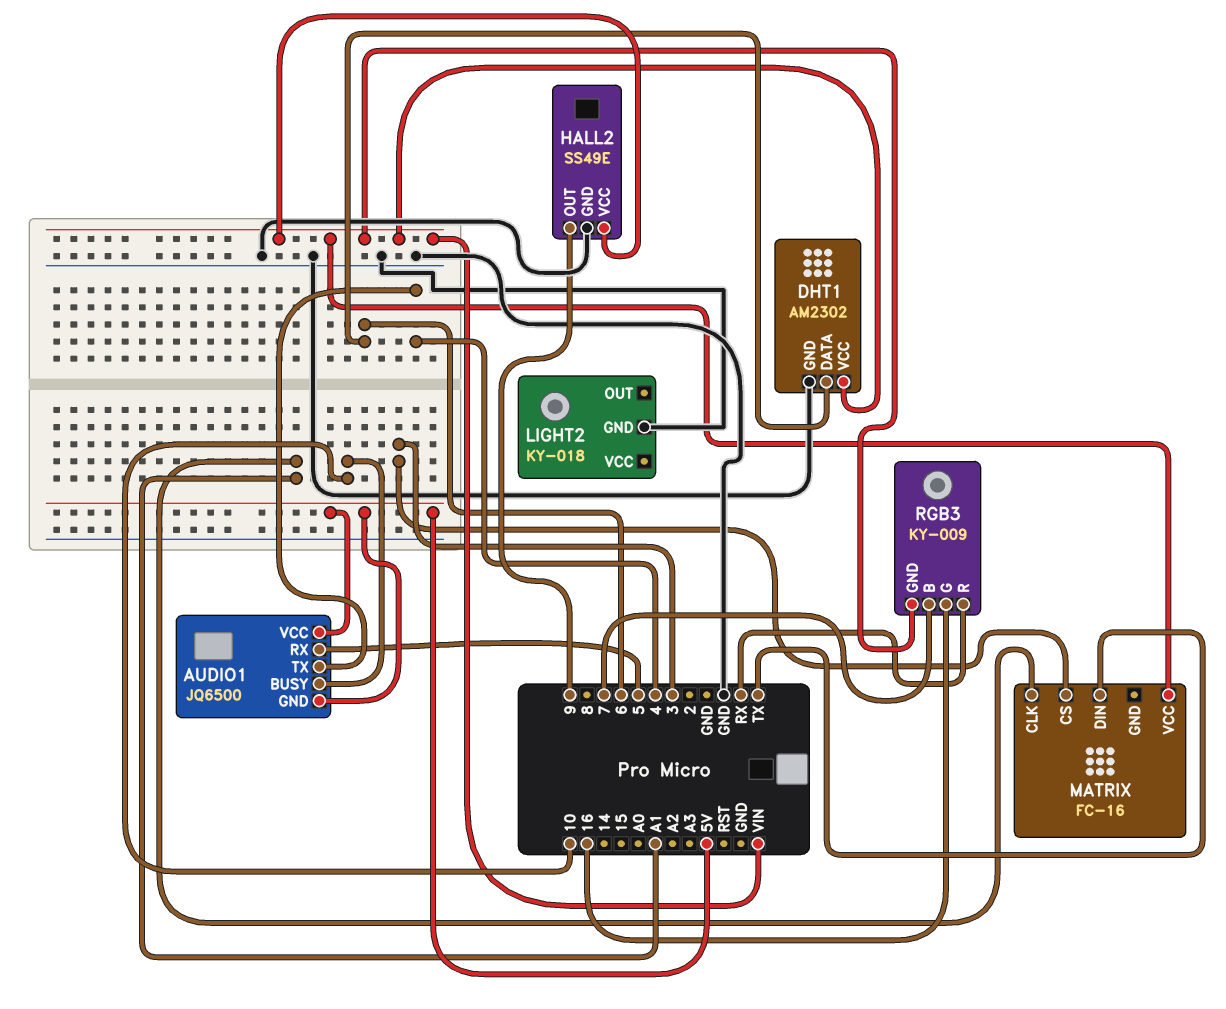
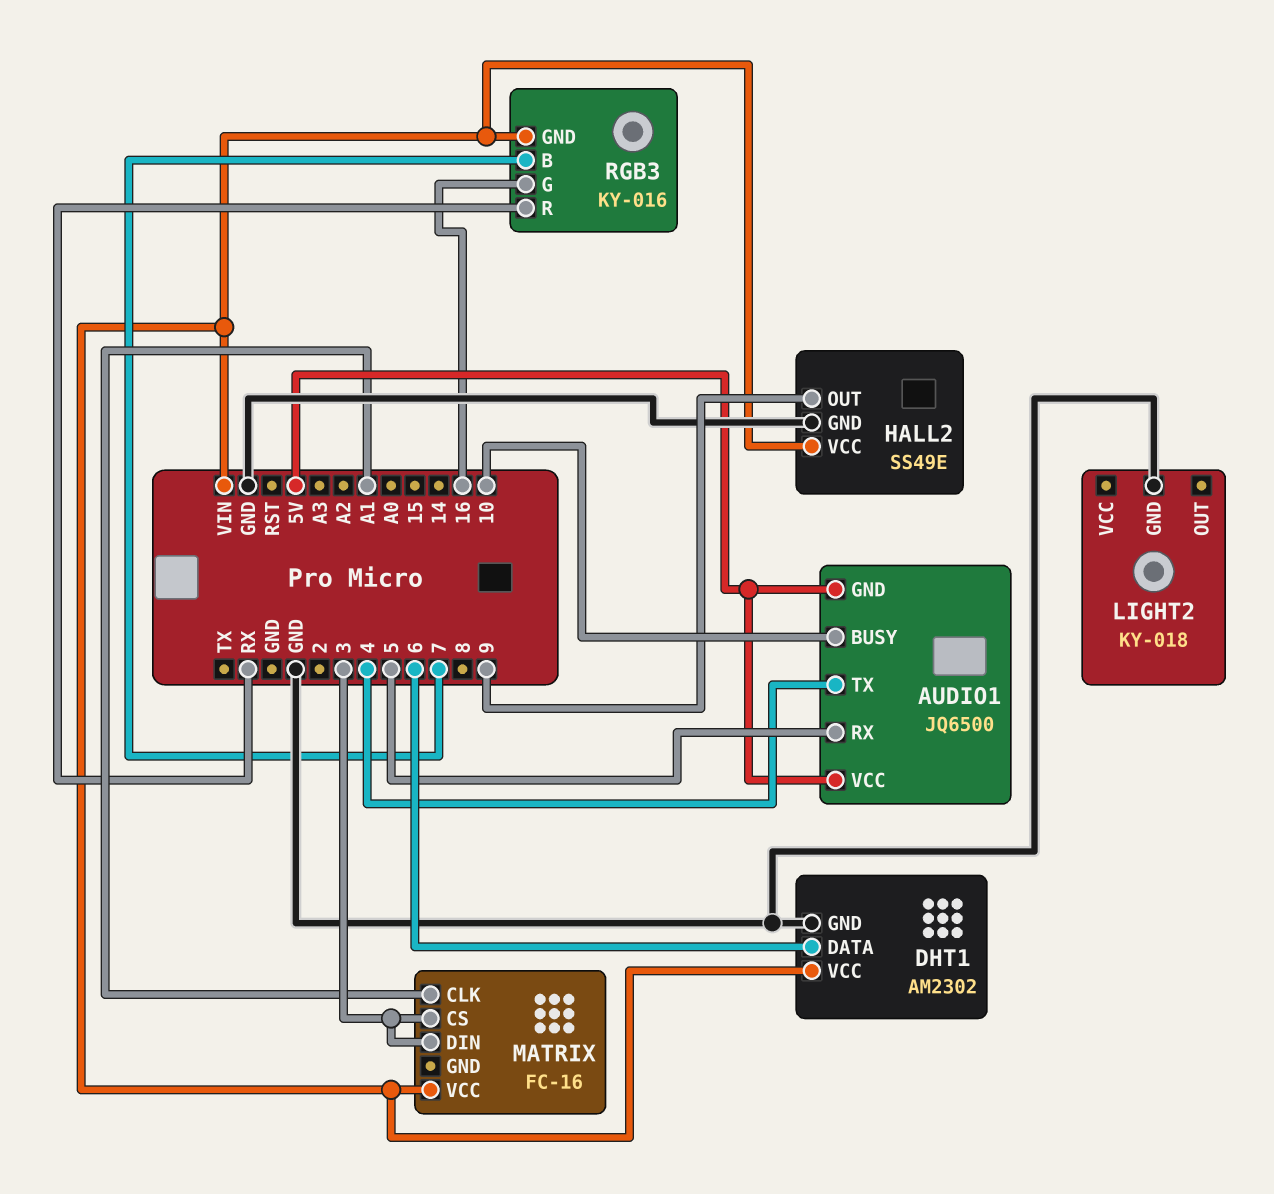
MATRIX pin DIN: TX -> 3
RGB3: KY-009 -> KY-016

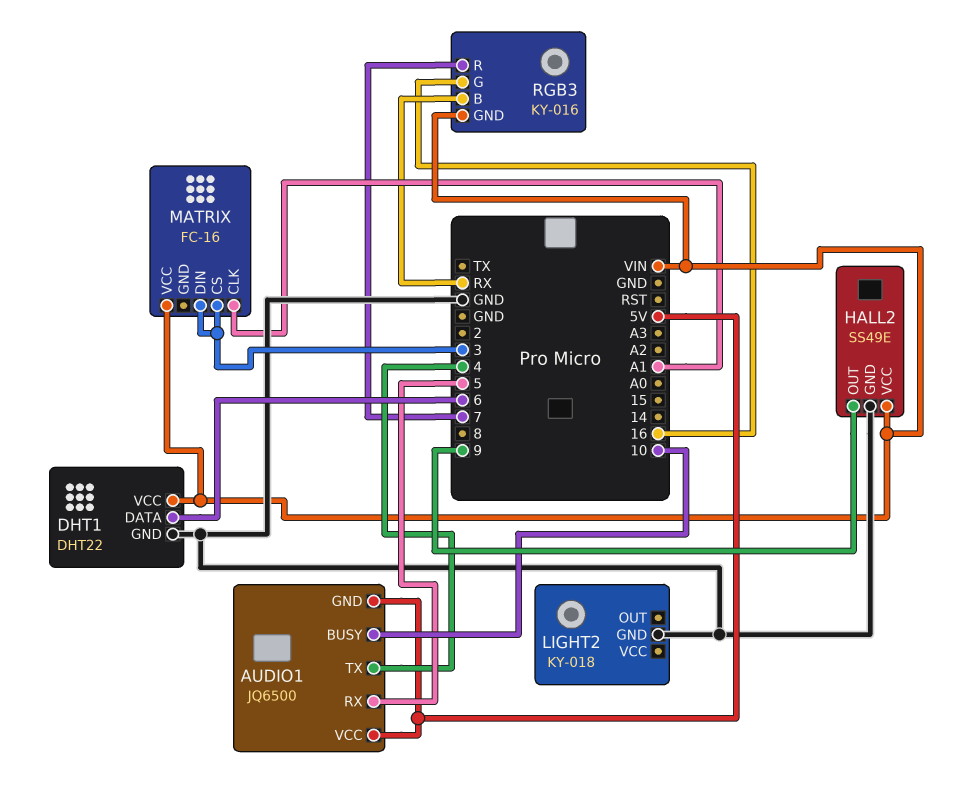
DHT1: AM2302 -> DHT22
RGB3 pin B: 7 -> RX
RGB3 pin R: RX -> 7

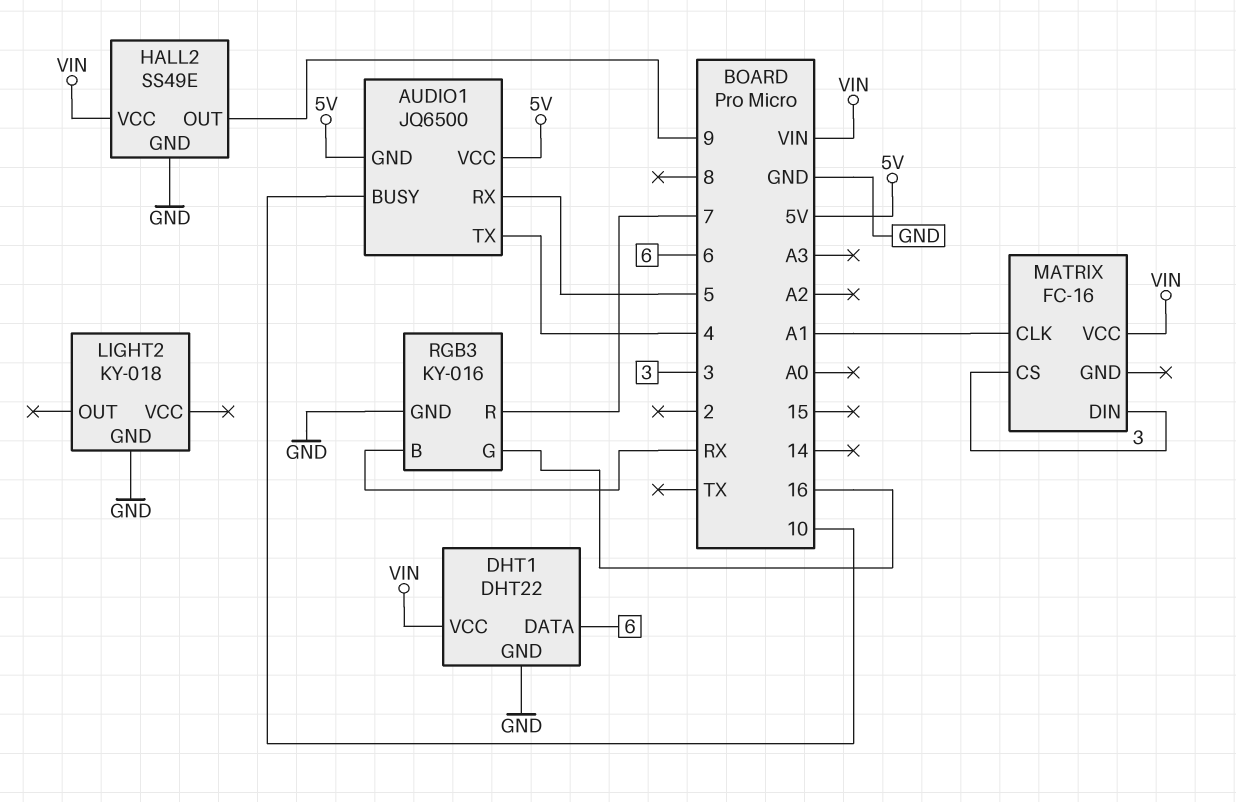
RGB3 pin GND: VIN -> GND

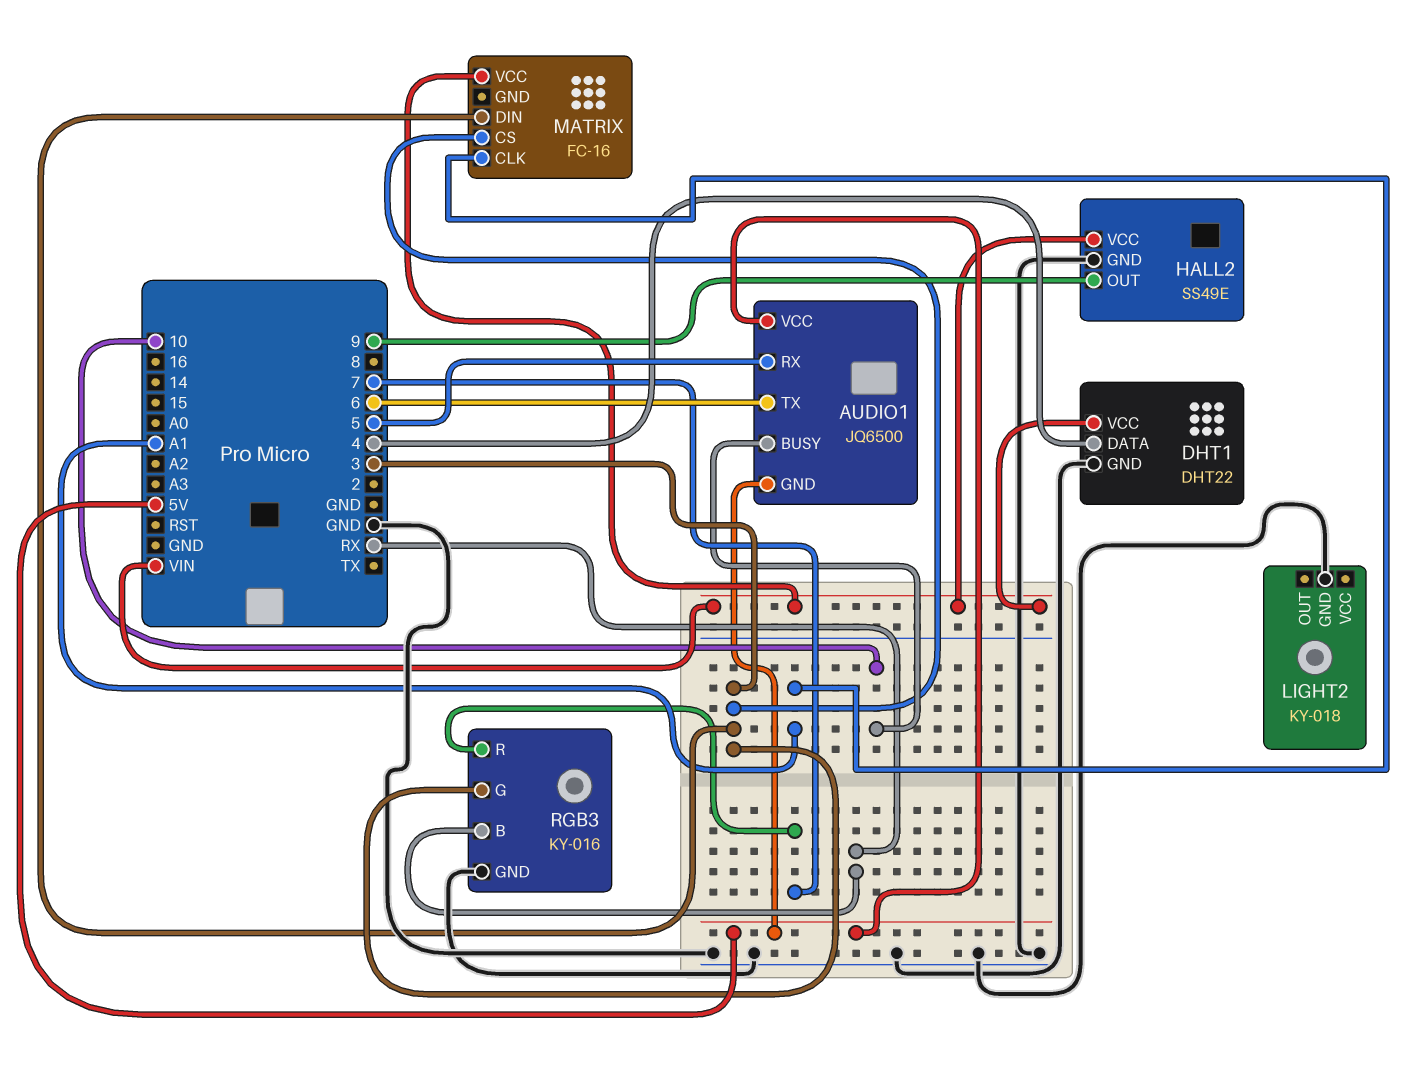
AUDIO1 pin TX: 4 -> 6
DHT1 pin DATA: 6 -> 4
RGB3 pin G: 16 -> 3

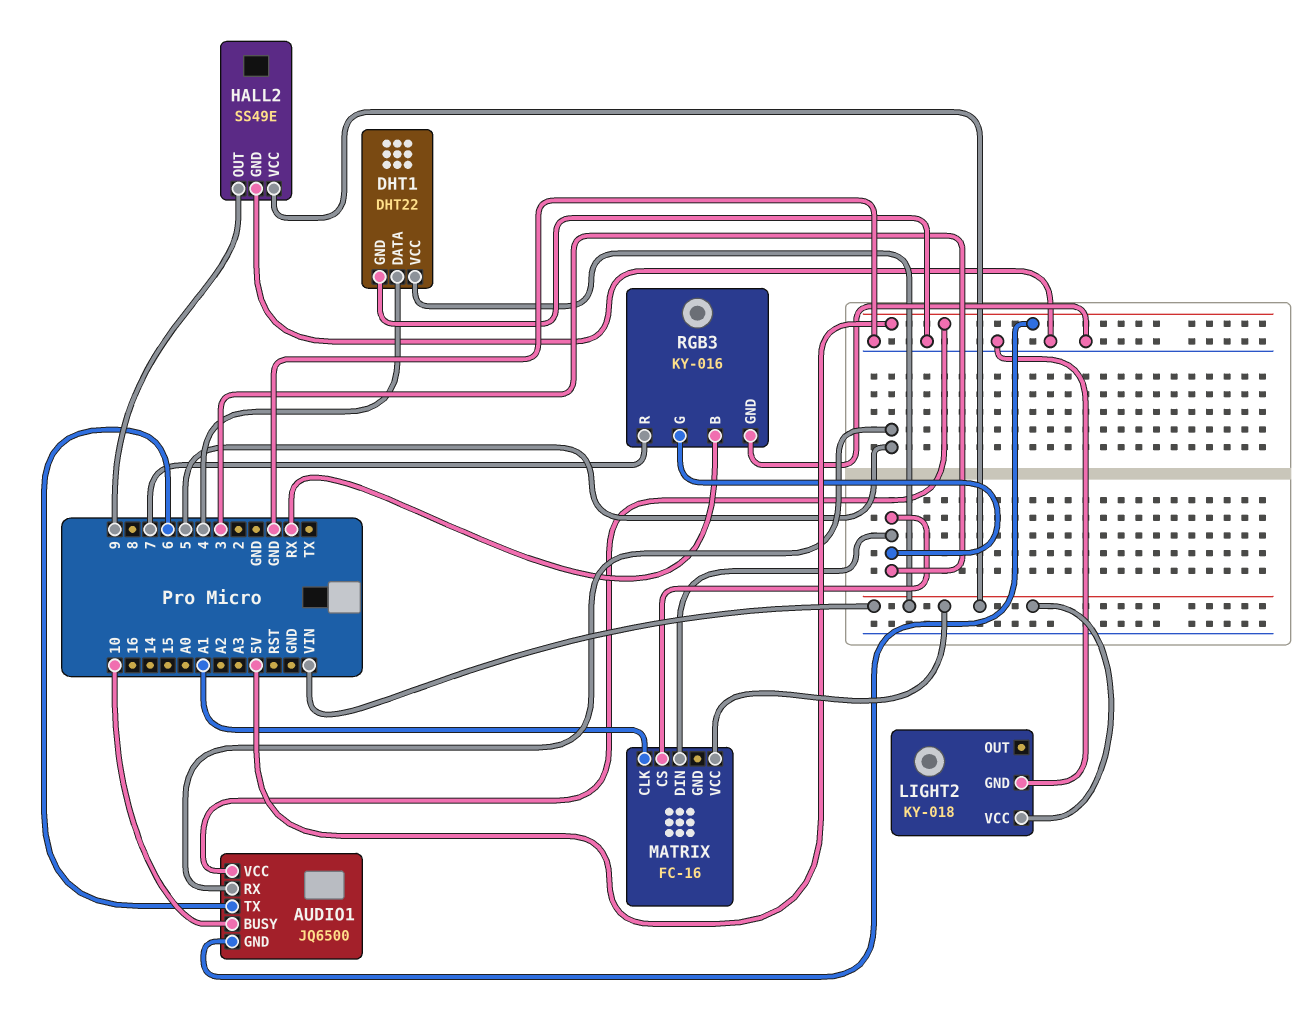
LIGHT2 pin VCC: none -> VIN

